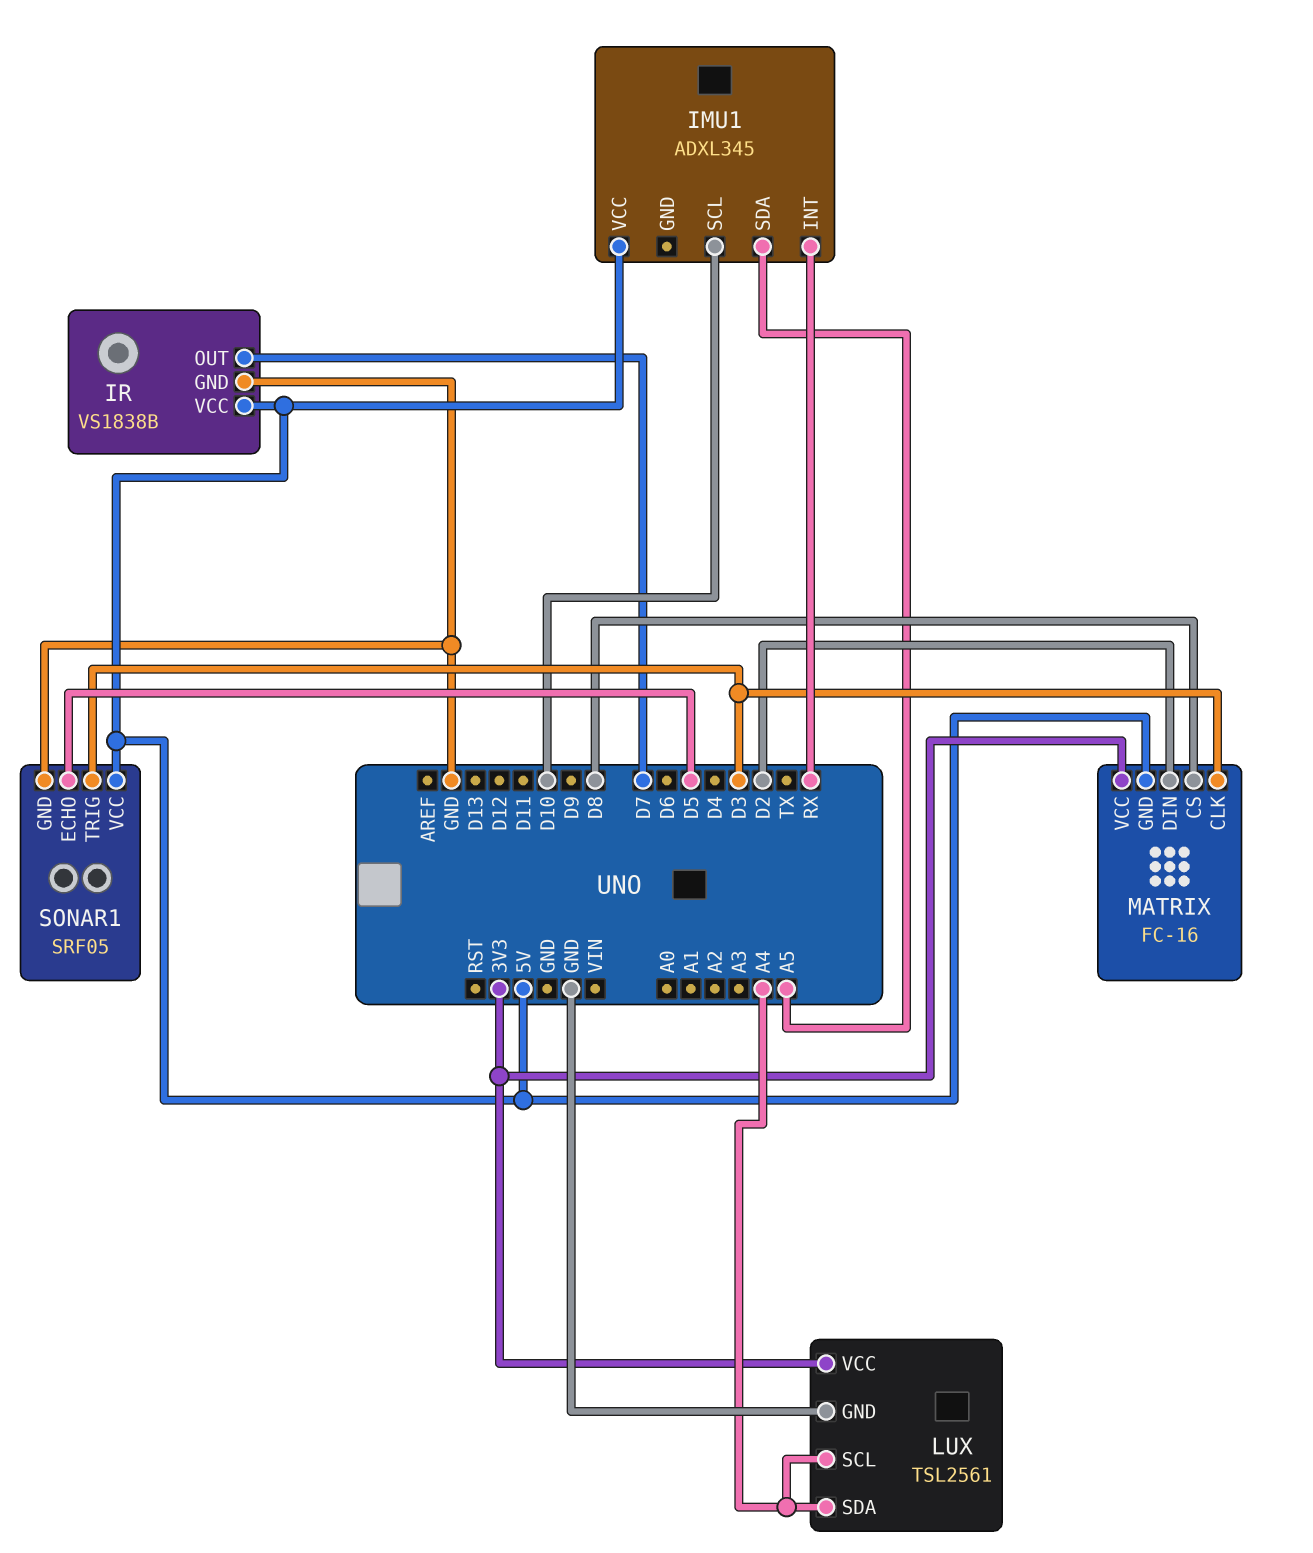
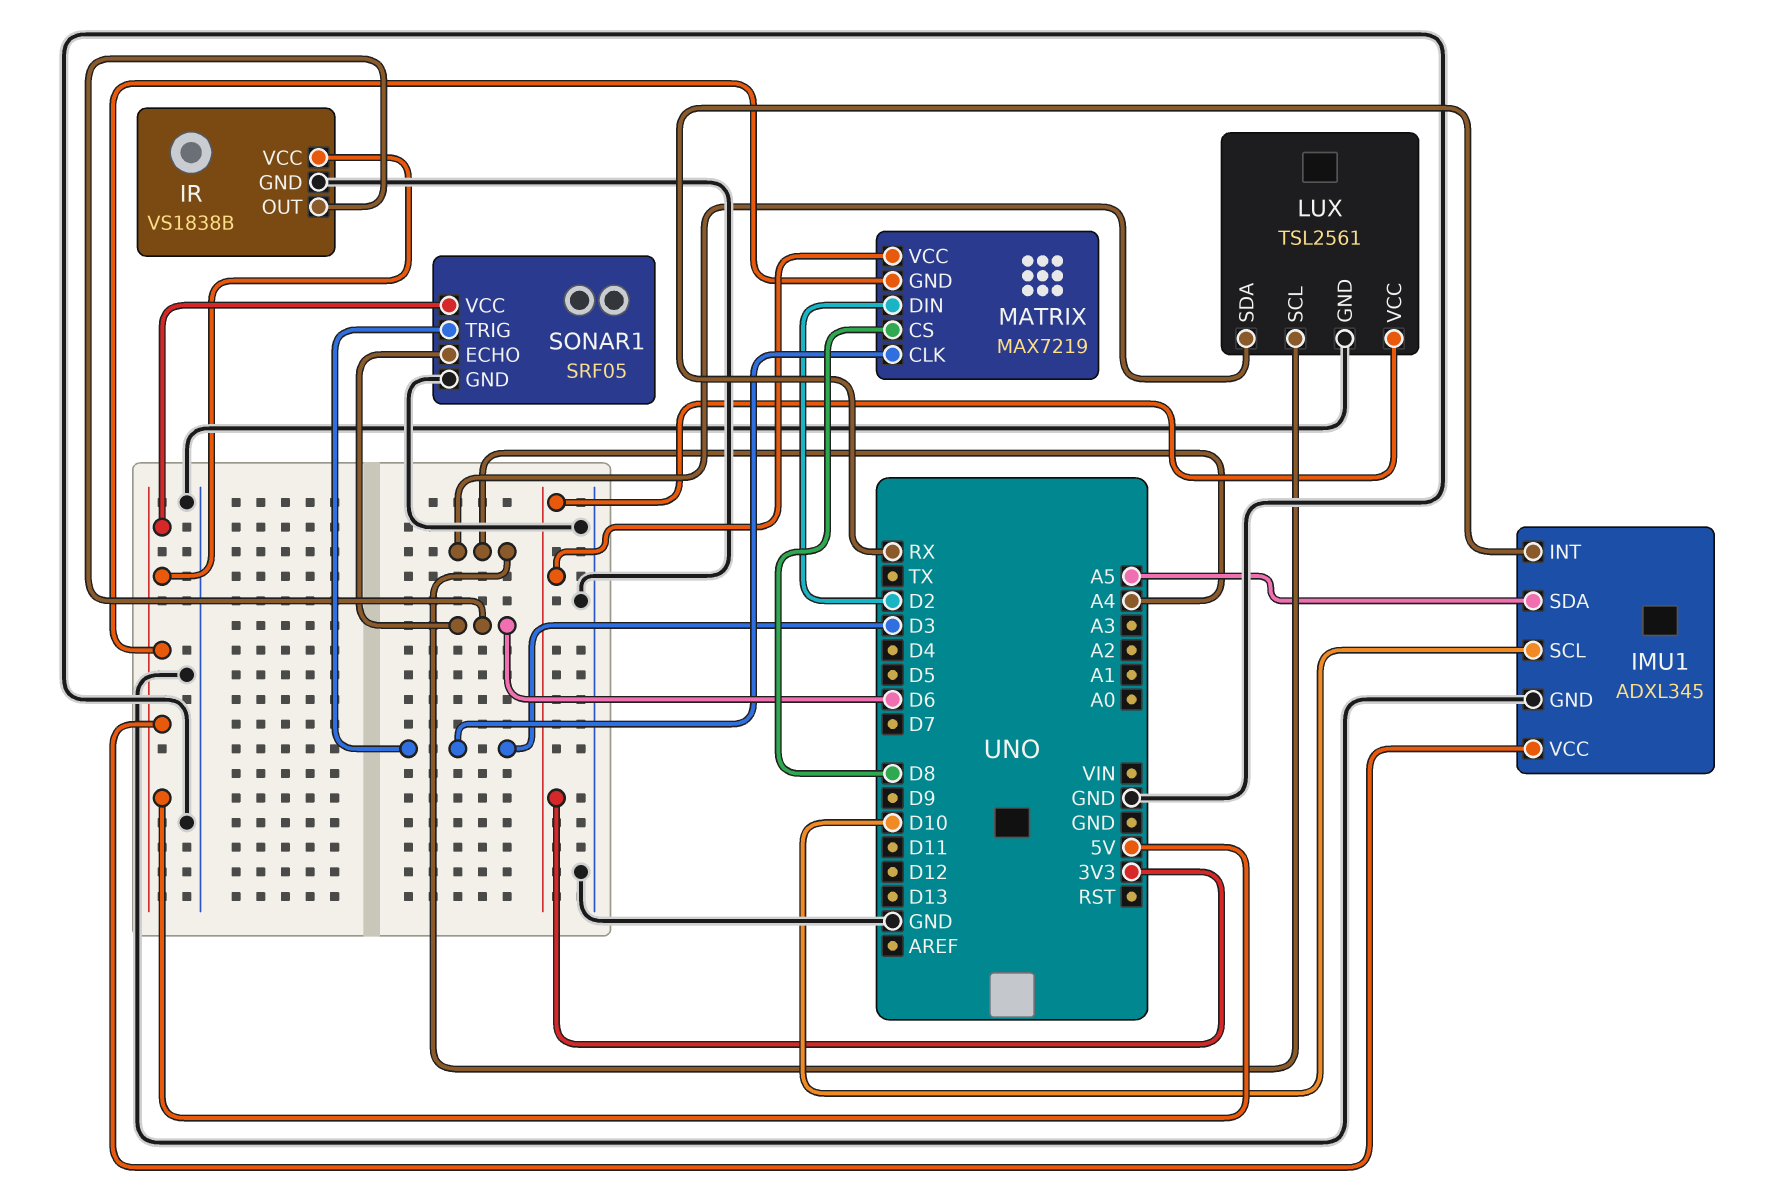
IMU1 pin GND: none -> GND
IR pin OUT: D7 -> D6
MATRIX: FC-16 -> MAX7219
SONAR1 pin ECHO: D5 -> D6

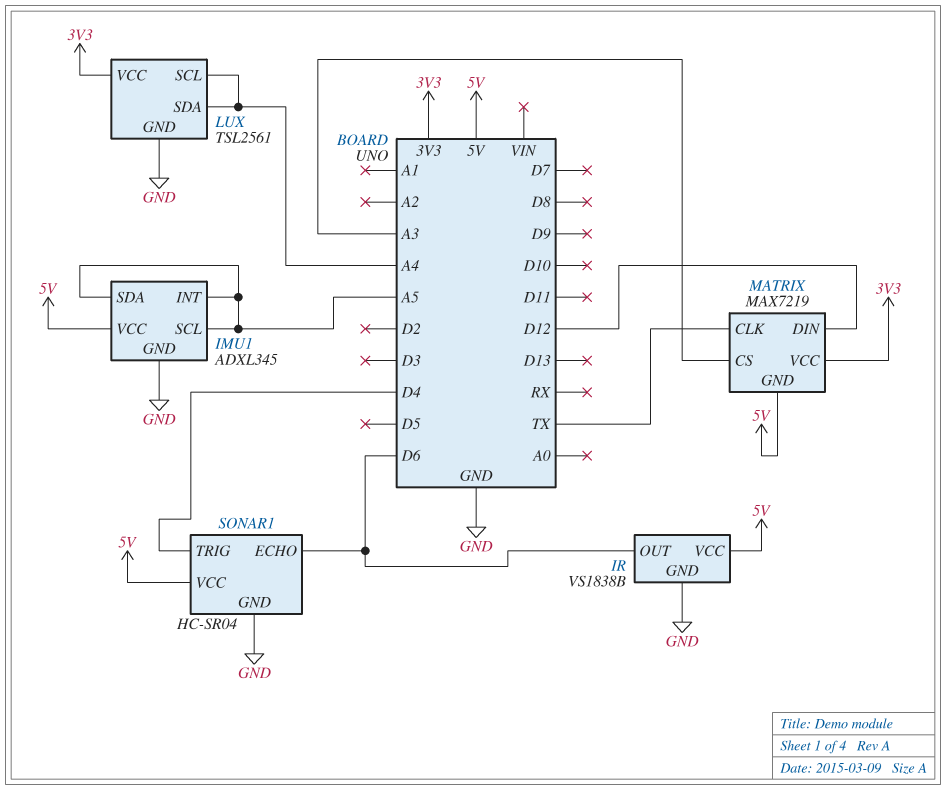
IMU1 pin INT: RX -> A5
IMU1 pin SCL: D10 -> A5
MATRIX pin CLK: D3 -> TX
MATRIX pin CS: D8 -> A3
MATRIX pin DIN: D2 -> D12
SONAR1: SRF05 -> HC-SR04
SONAR1 pin TRIG: D3 -> D4

